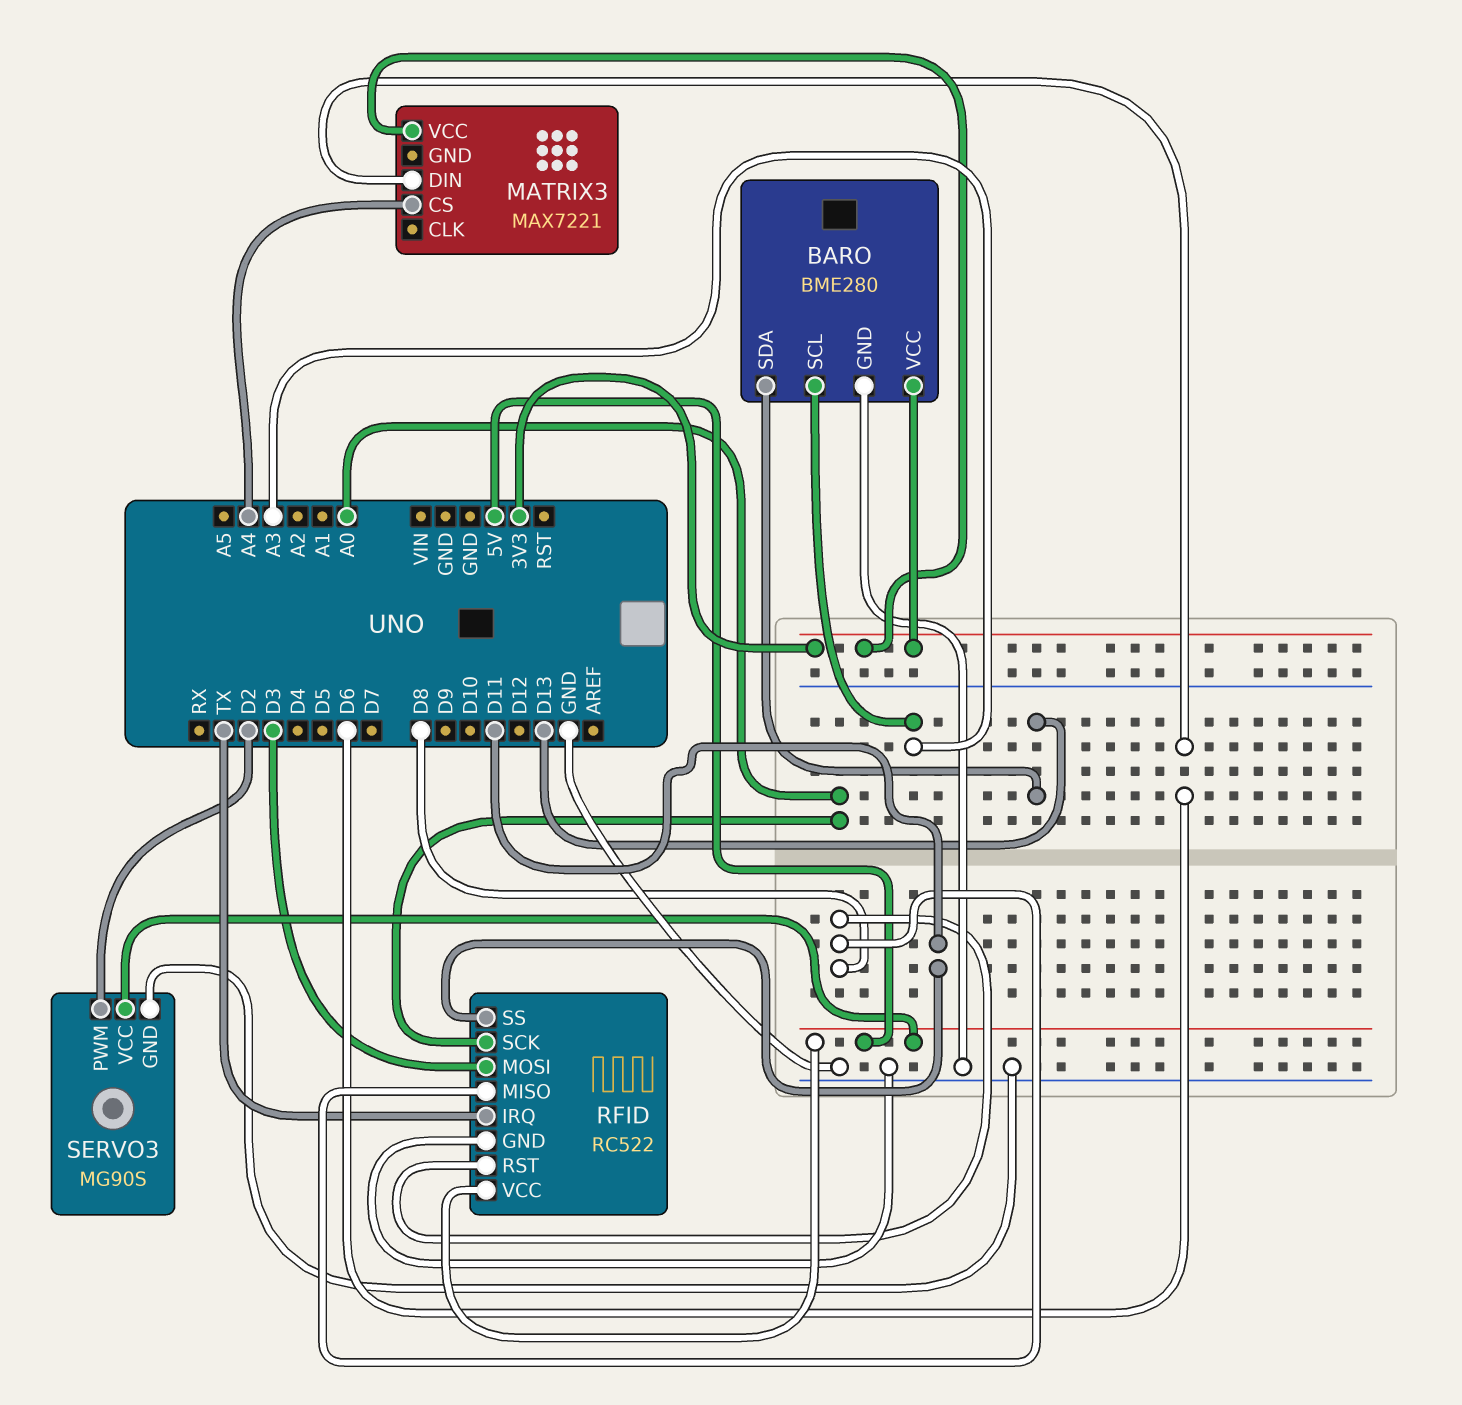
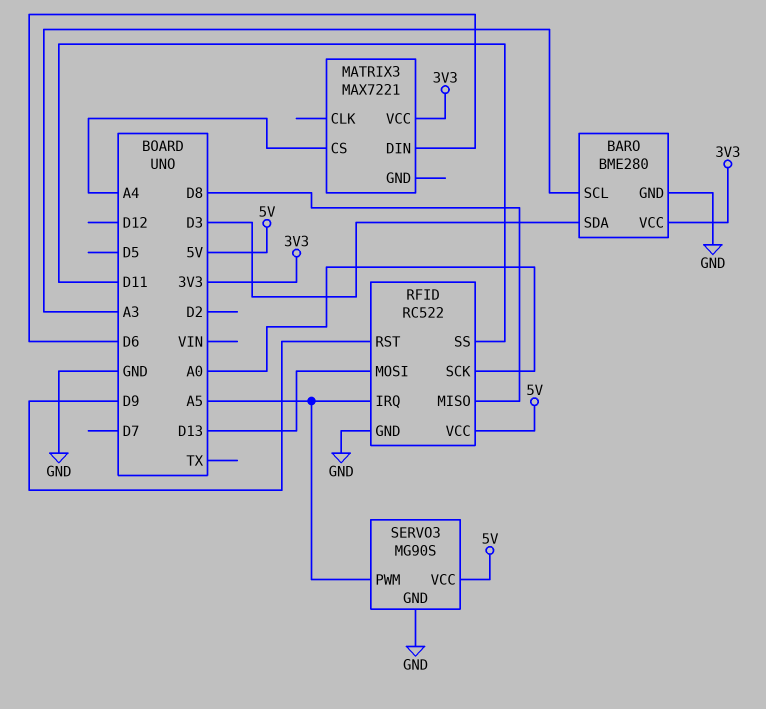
BARO pin SDA: D13 -> D3
RFID pin IRQ: TX -> A5
RFID pin MOSI: D3 -> D13
RFID pin RST: D8 -> D9
SERVO3 pin PWM: D2 -> A5

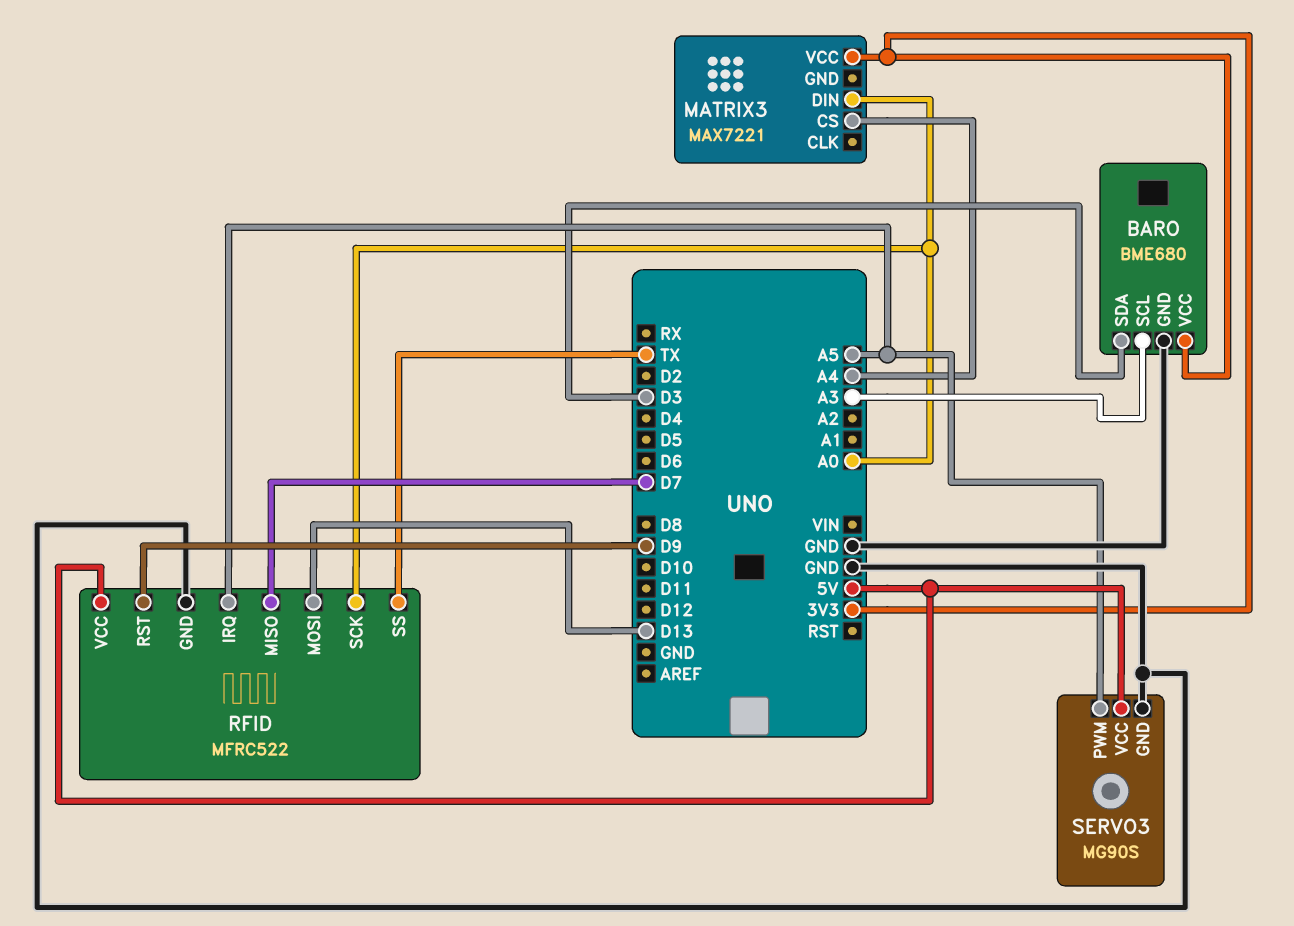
BARO: BME280 -> BME680
MATRIX3 pin DIN: D6 -> A0
RFID: RC522 -> MFRC522
RFID pin MISO: D8 -> D7
RFID pin SS: D11 -> TX

